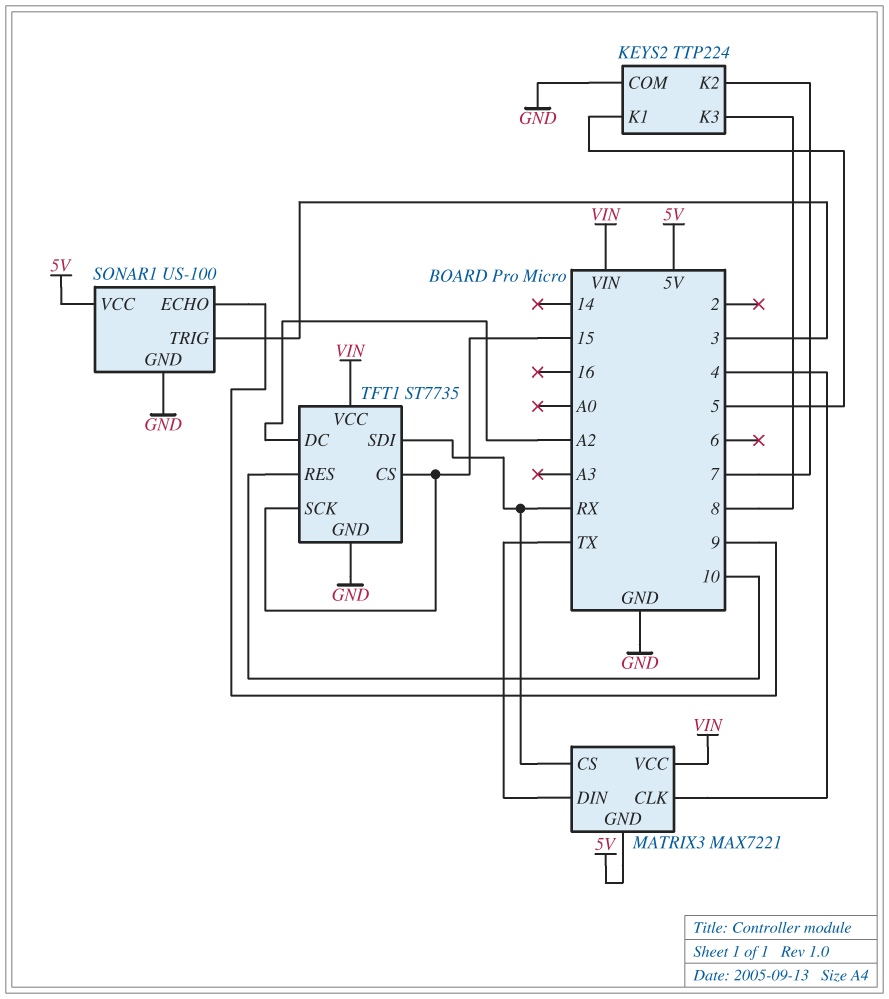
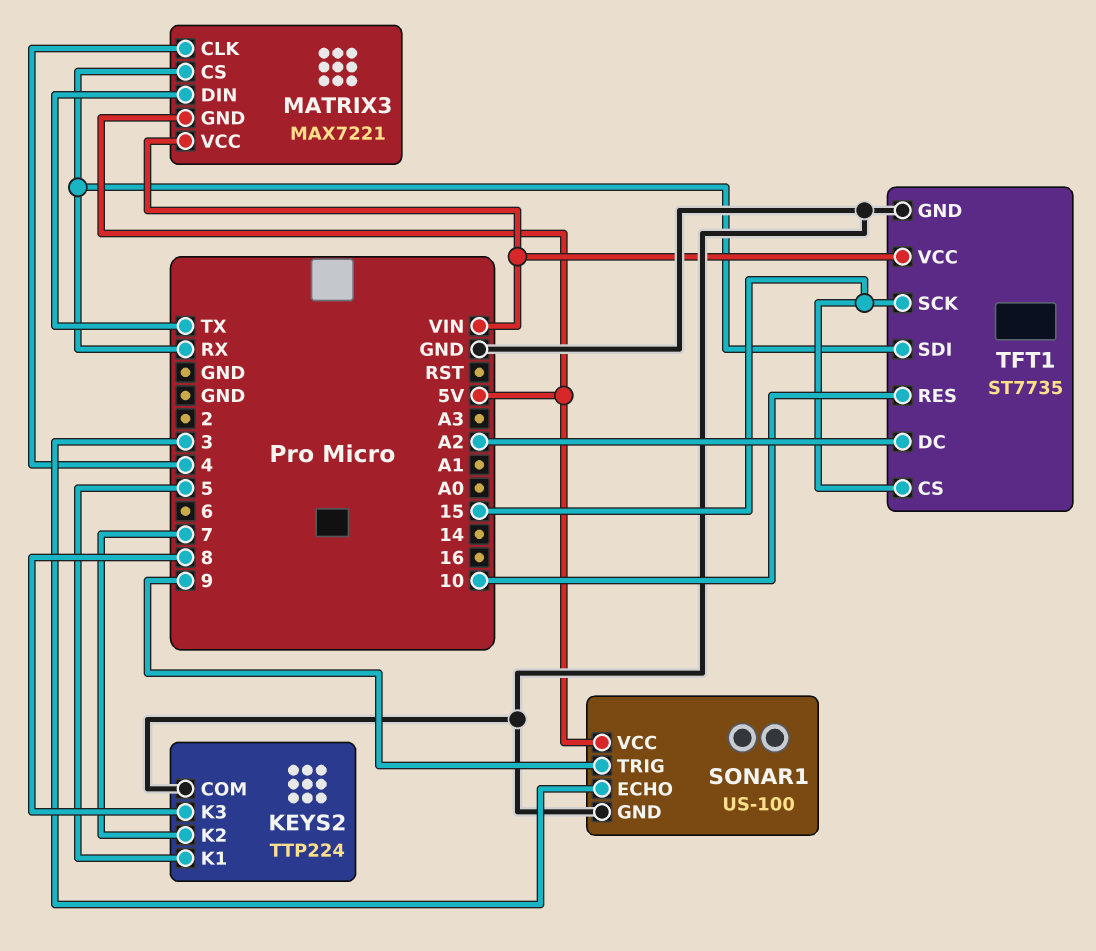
SONAR1 pin ECHO: 9 -> 3
SONAR1 pin TRIG: 3 -> 9

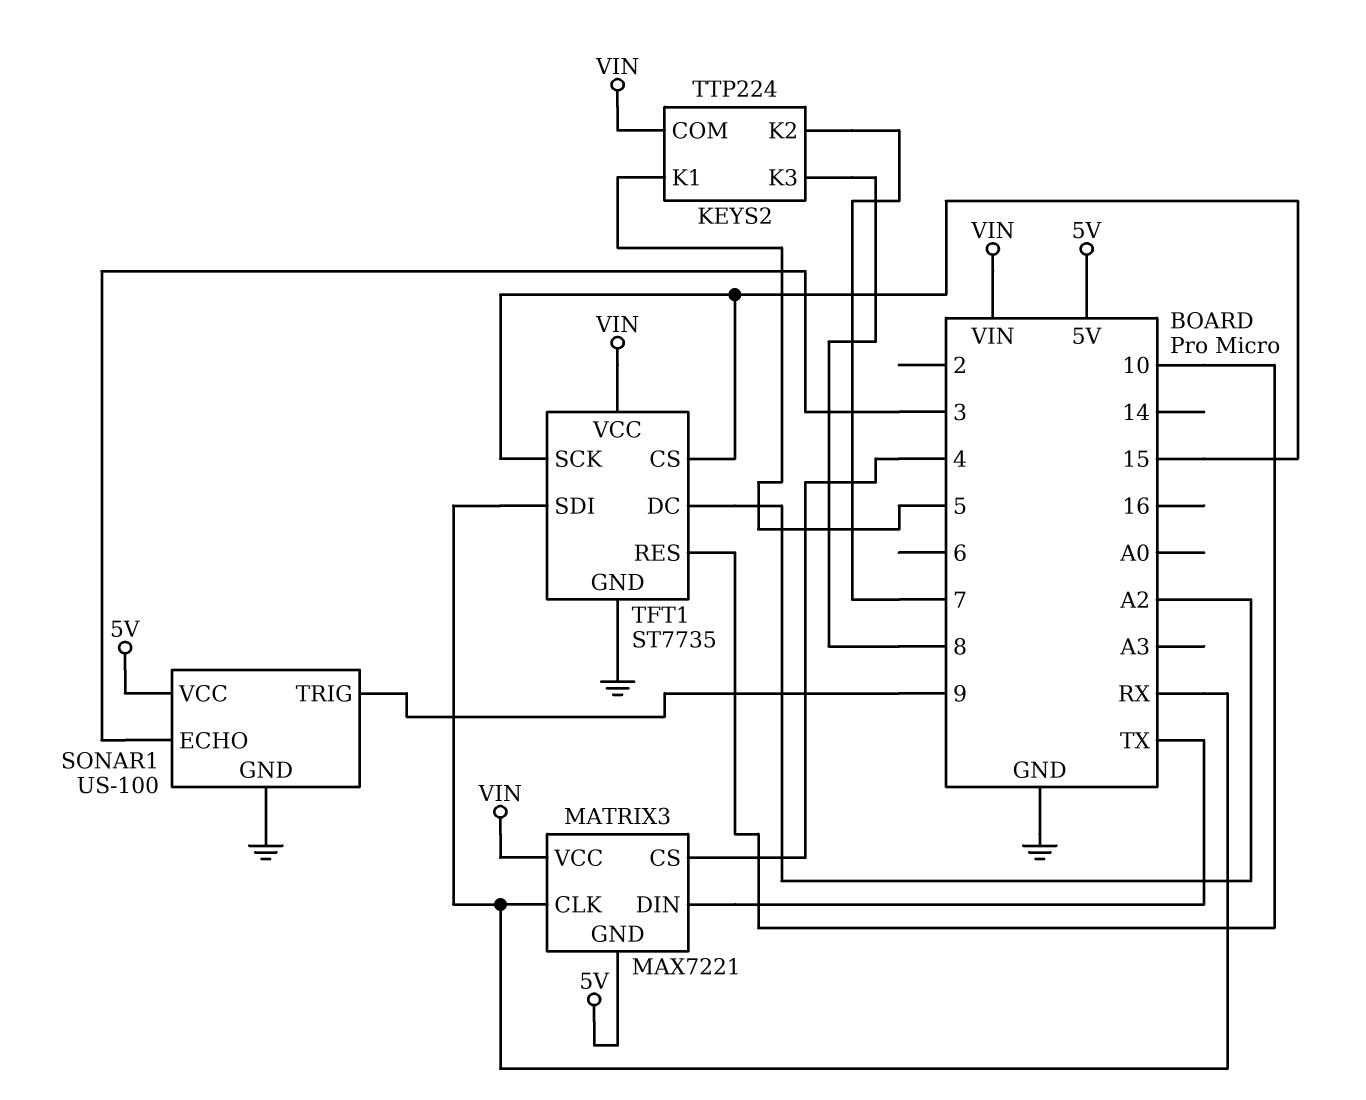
KEYS2 pin COM: GND -> VIN
MATRIX3 pin CLK: 4 -> RX
MATRIX3 pin CS: RX -> 4

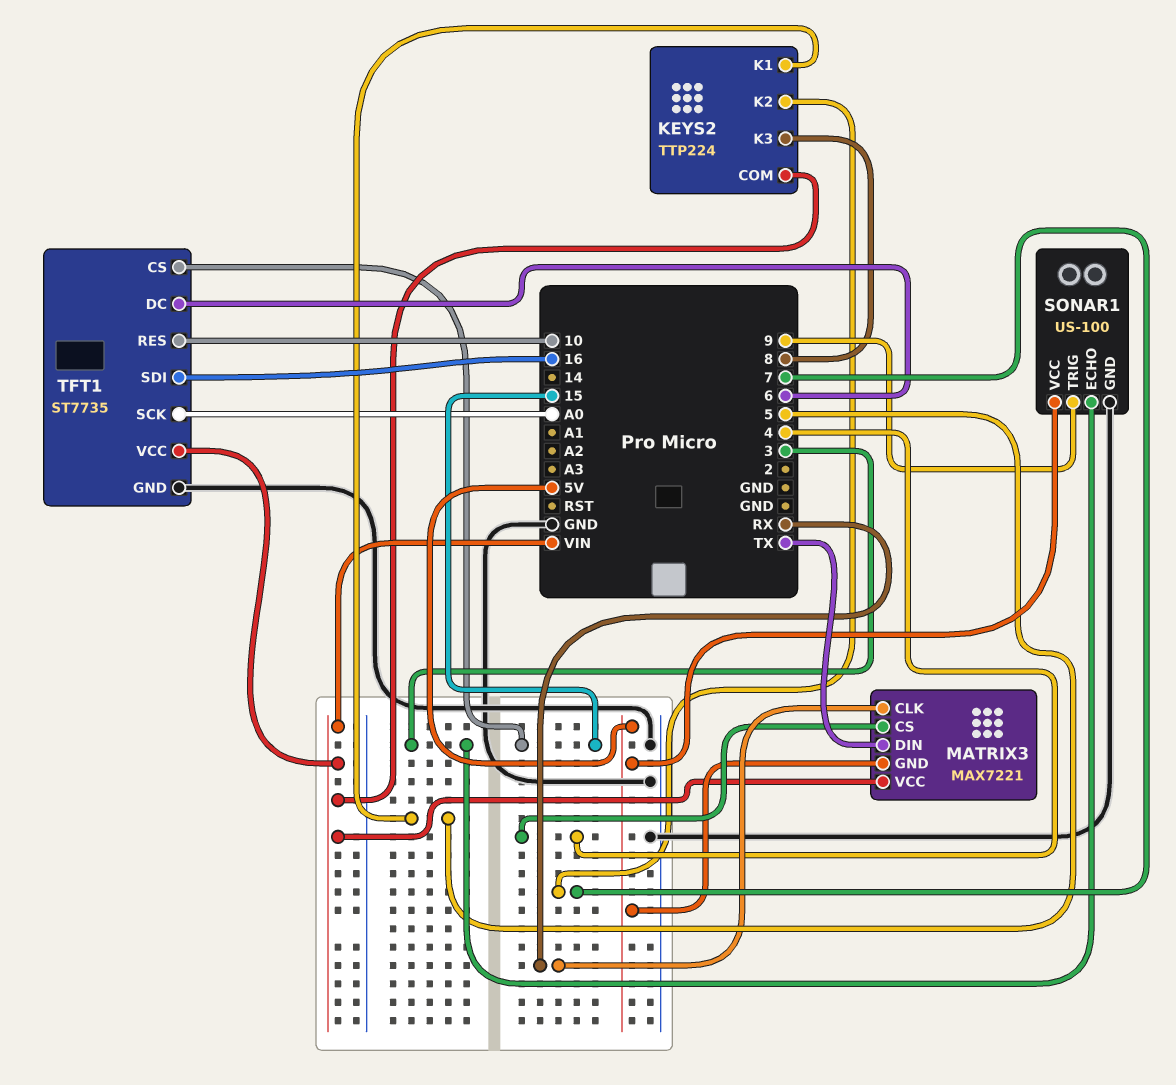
TFT1 pin DC: A2 -> 6
TFT1 pin SCK: 15 -> A0
TFT1 pin SDI: RX -> 16

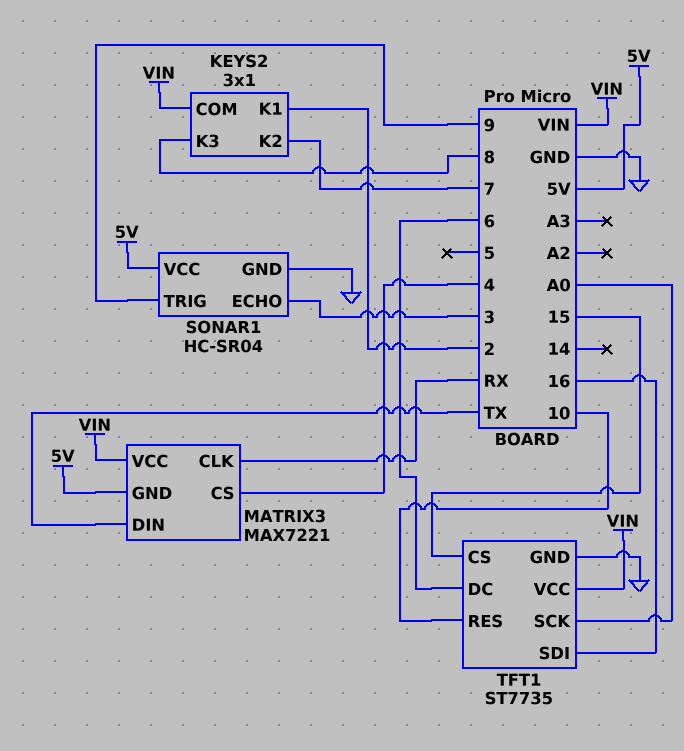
KEYS2: TTP224 -> 3x1
KEYS2 pin K1: 5 -> 2
SONAR1: US-100 -> HC-SR04

